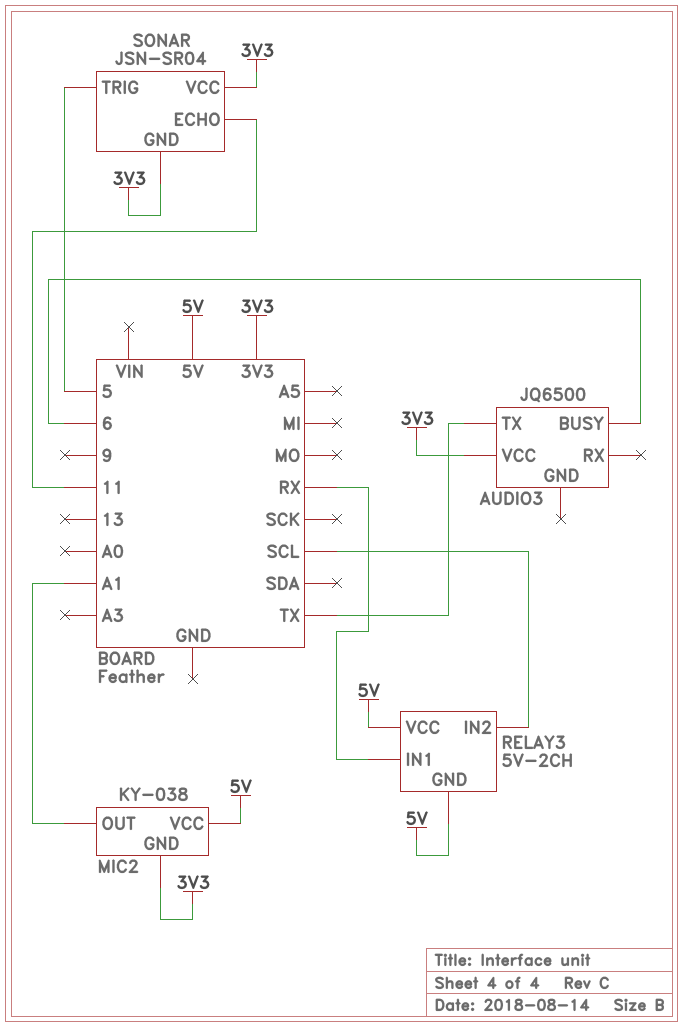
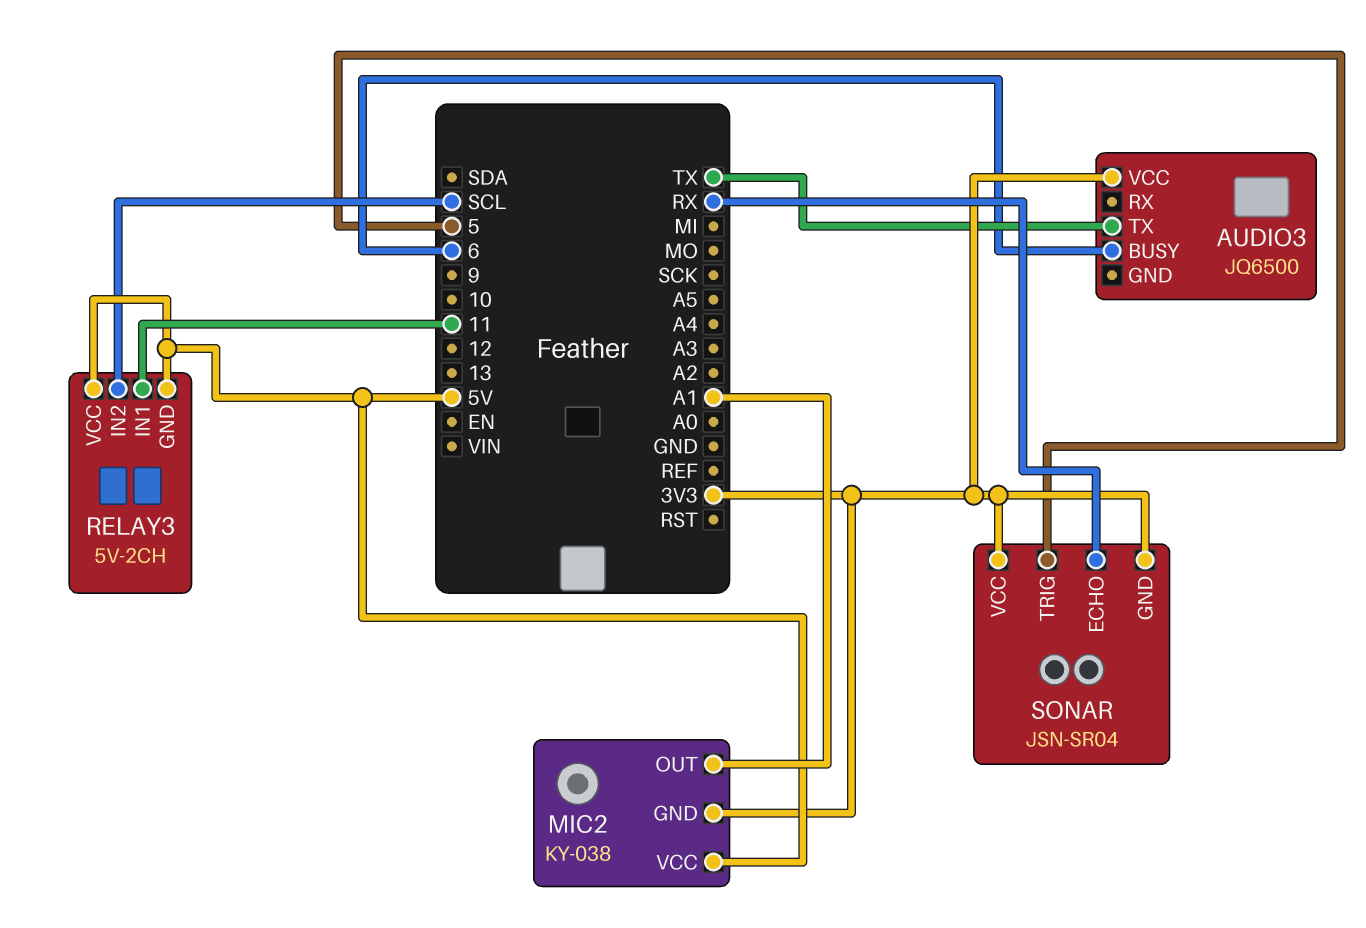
RELAY3 pin IN1: RX -> 11
SONAR pin ECHO: 11 -> RX

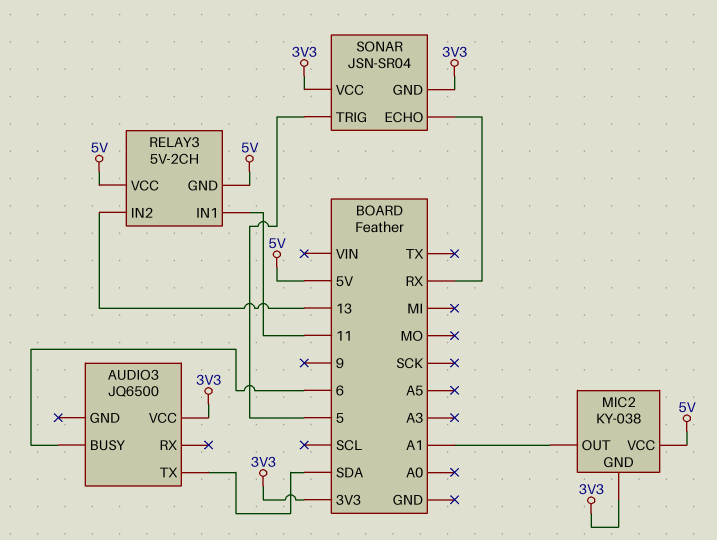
AUDIO3 pin TX: TX -> SDA
RELAY3 pin IN2: SCL -> 13

